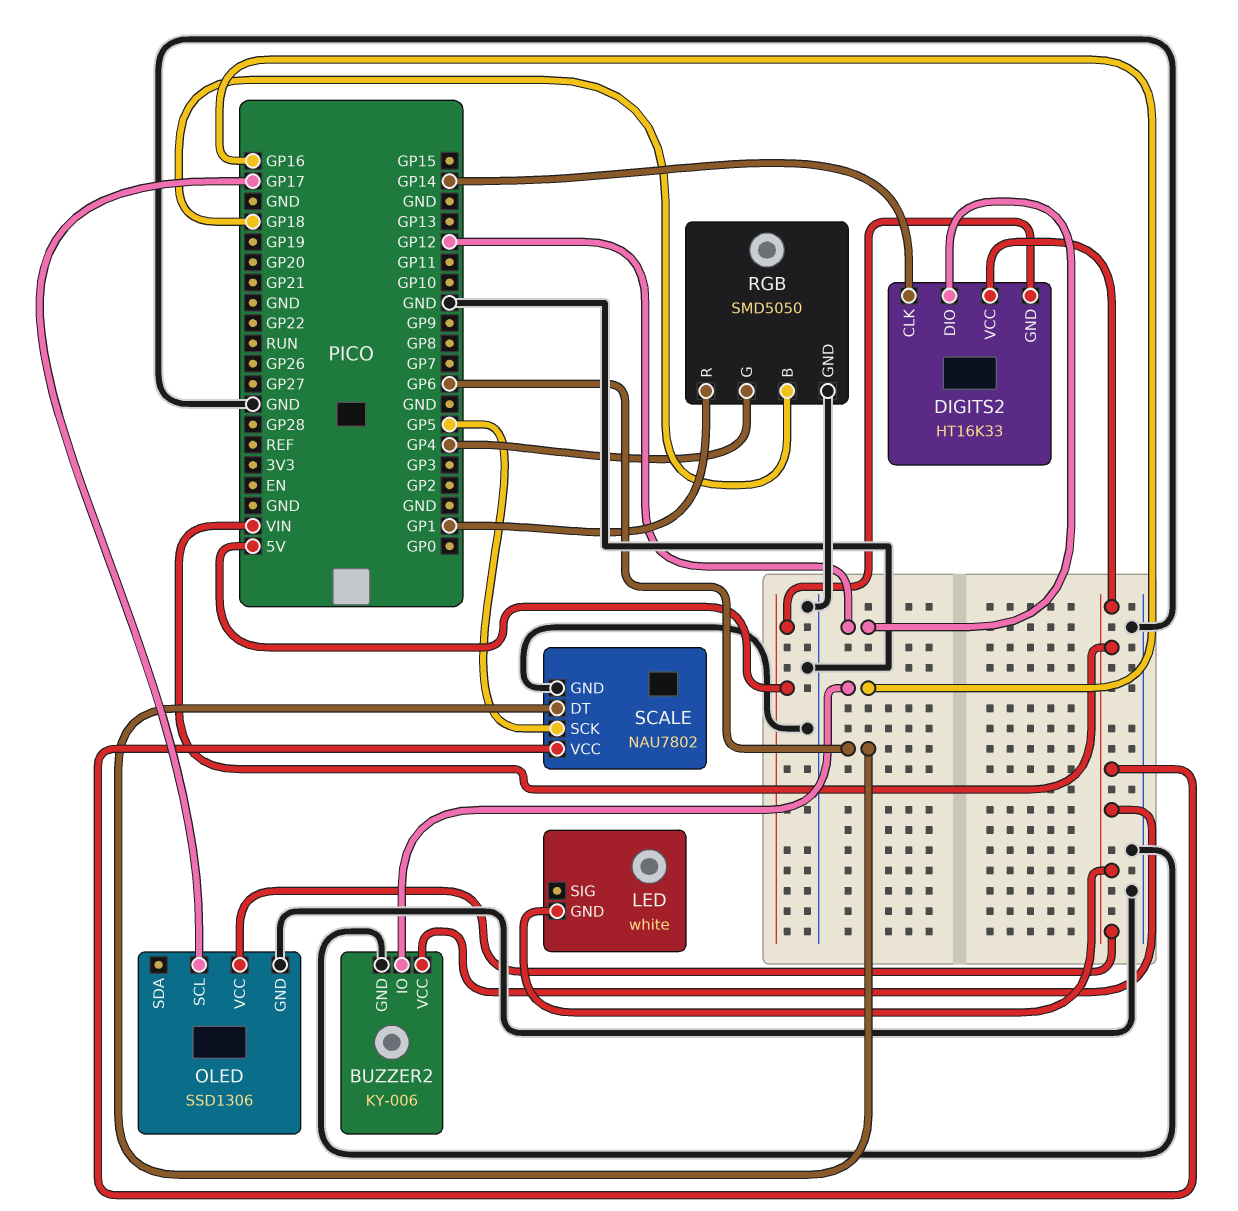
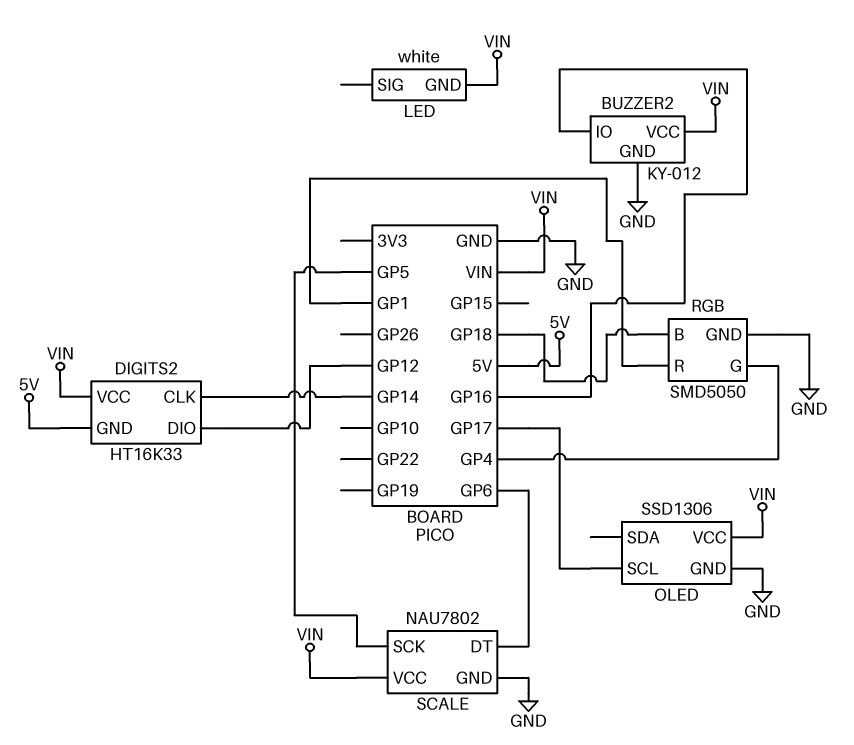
BUZZER2: KY-006 -> KY-012

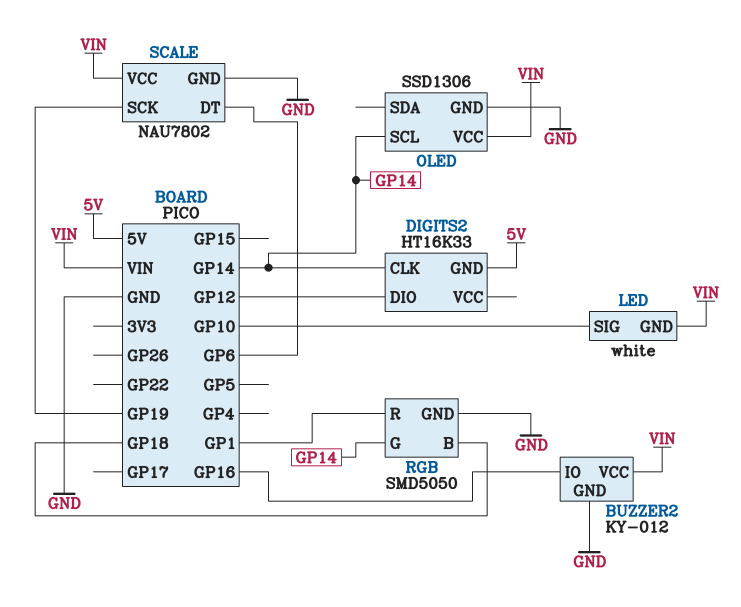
DIGITS2 pin VCC: VIN -> none
LED pin SIG: none -> GP10
OLED pin SCL: GP17 -> GP14
RGB pin G: GP4 -> GP14
SCALE pin SCK: GP5 -> GP19

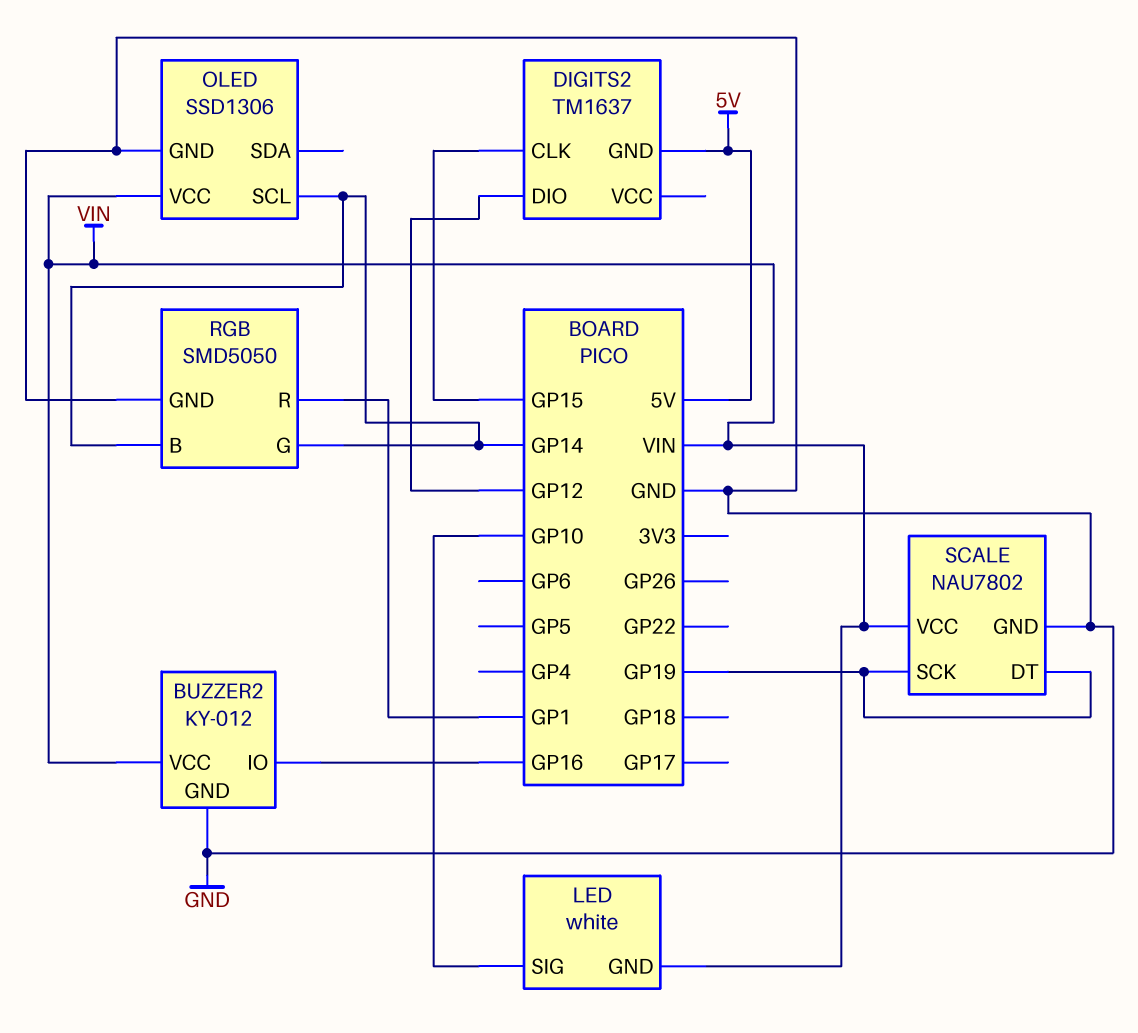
DIGITS2: HT16K33 -> TM1637
DIGITS2 pin CLK: GP14 -> GP15
RGB pin B: GP18 -> GP14
SCALE pin DT: GP6 -> GP19

